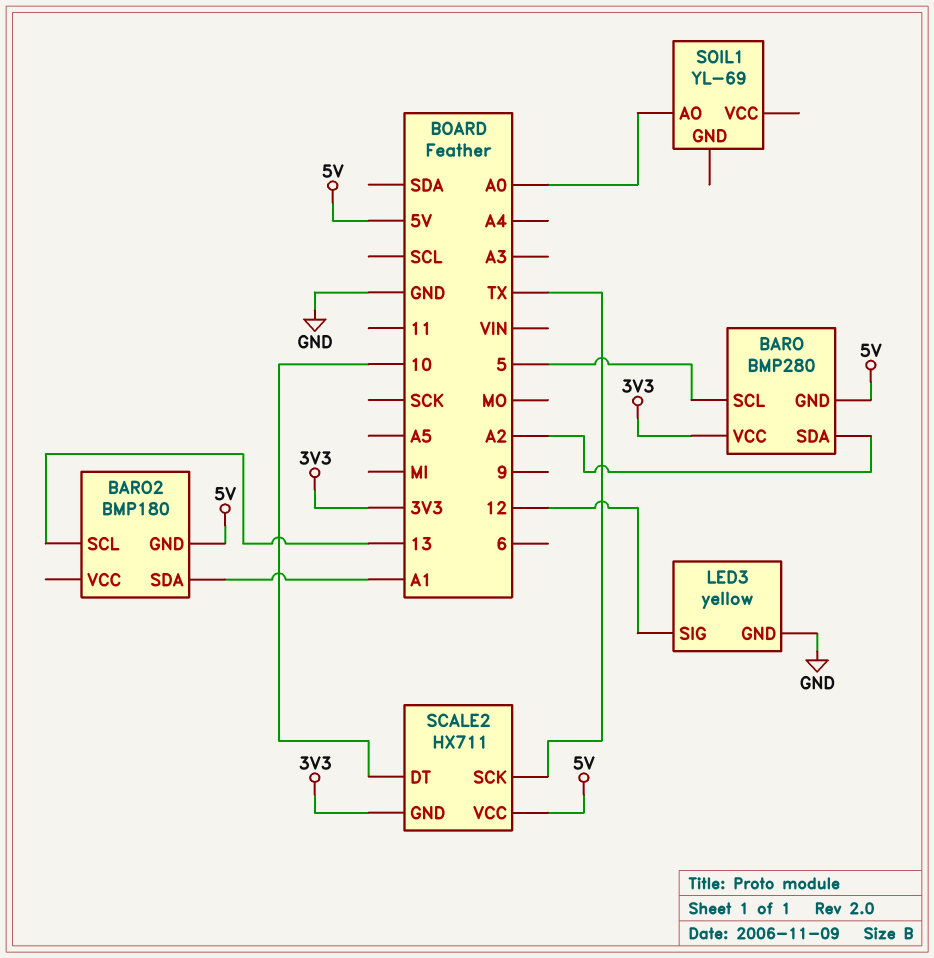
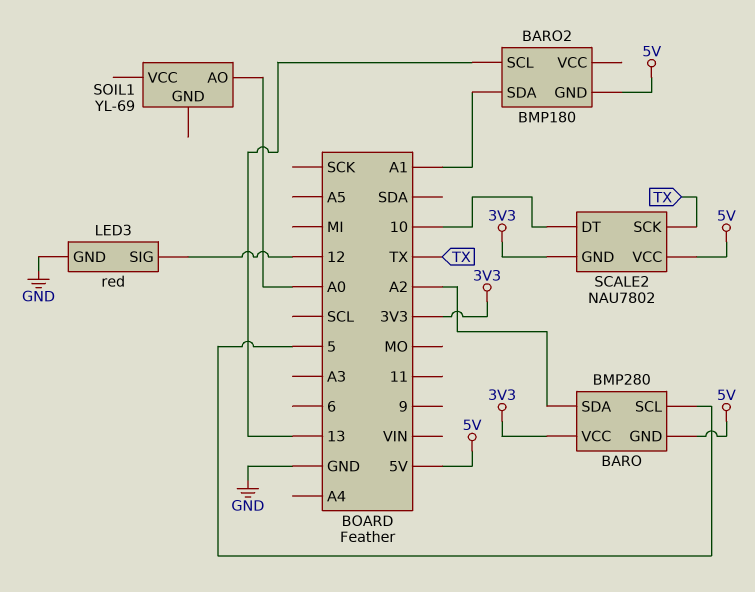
LED3: yellow -> red
SCALE2: HX711 -> NAU7802

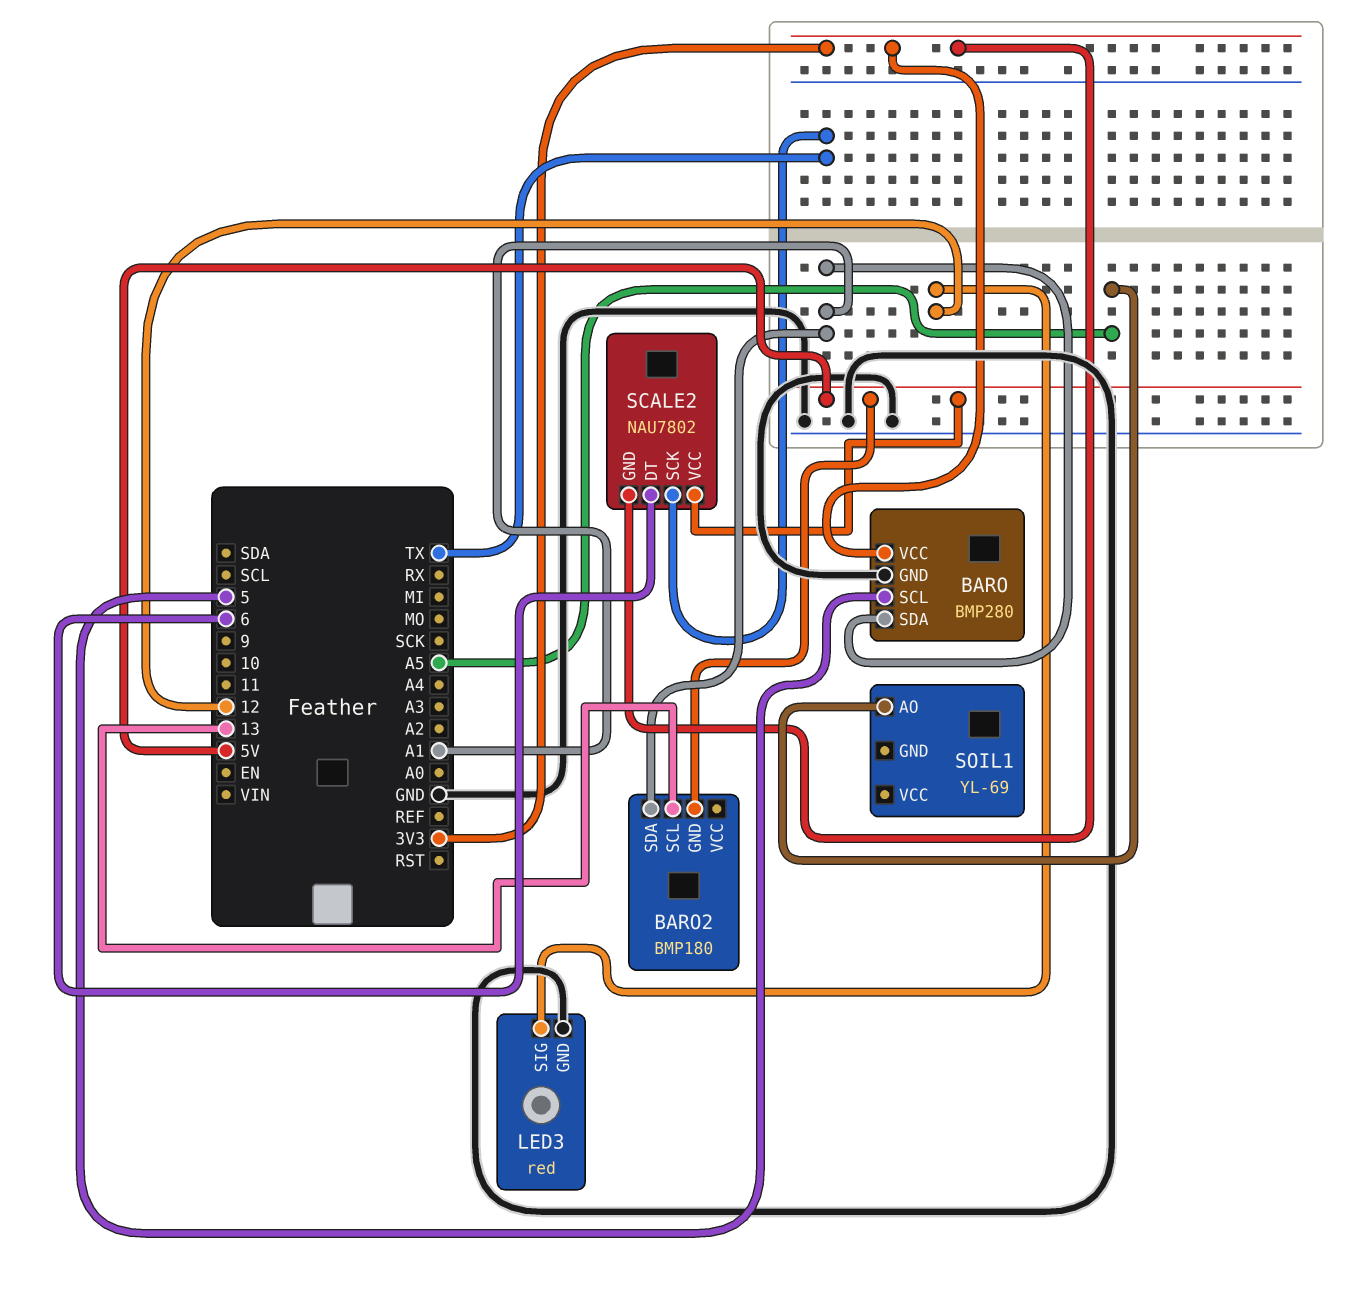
BARO pin GND: 5V -> GND
BARO pin SDA: A2 -> A1
SCALE2 pin DT: 10 -> 6
SOIL1 pin AO: A0 -> A5

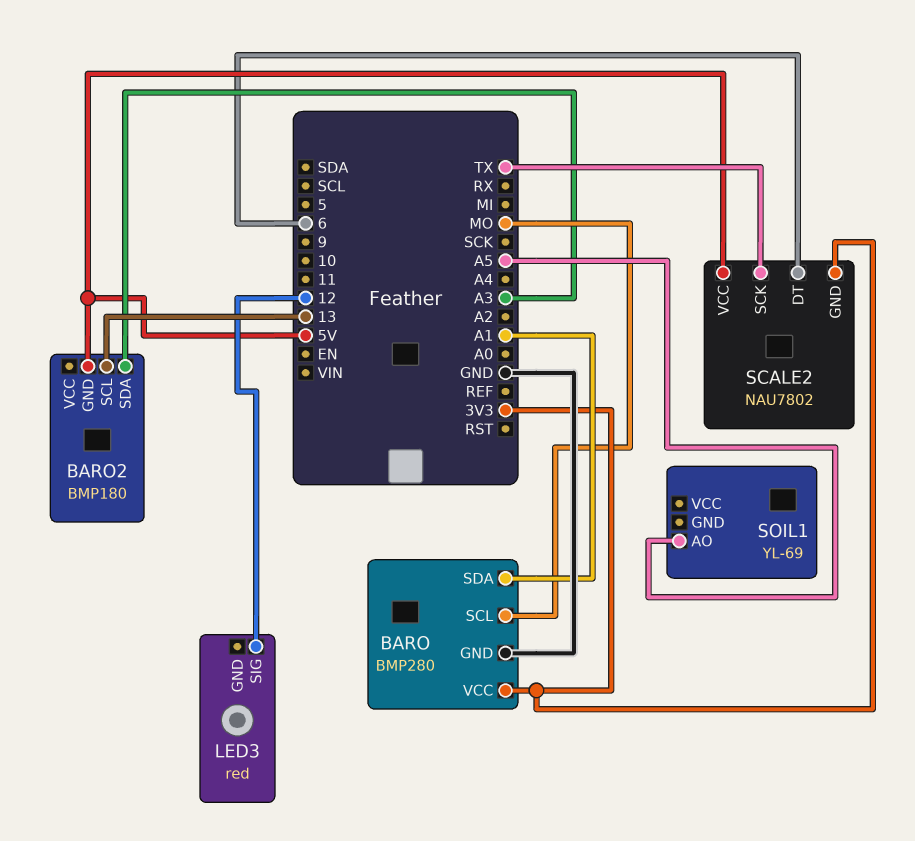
BARO pin SCL: 5 -> MO
BARO2 pin SDA: A1 -> A3
LED3 pin GND: GND -> none

